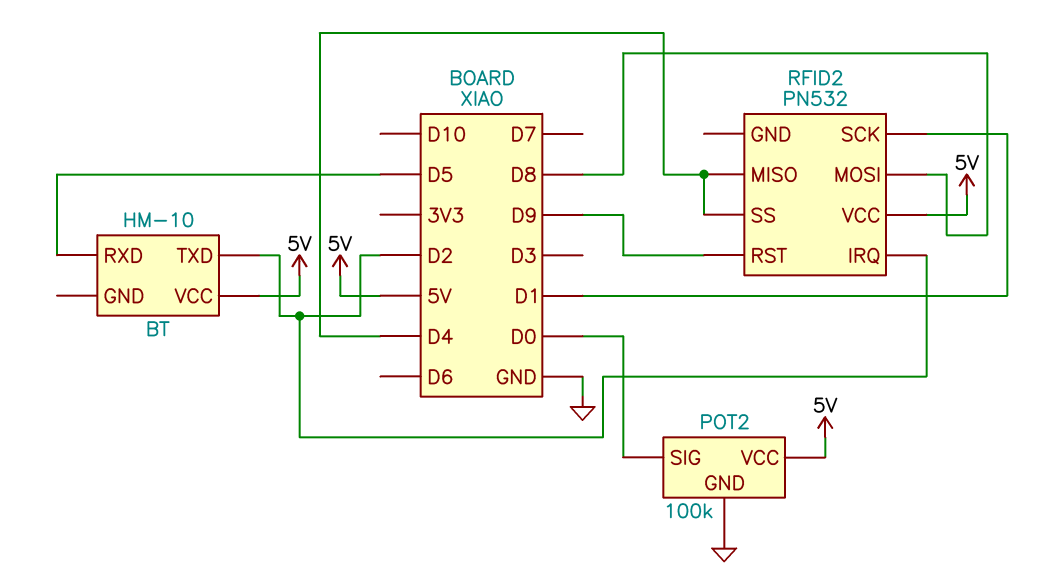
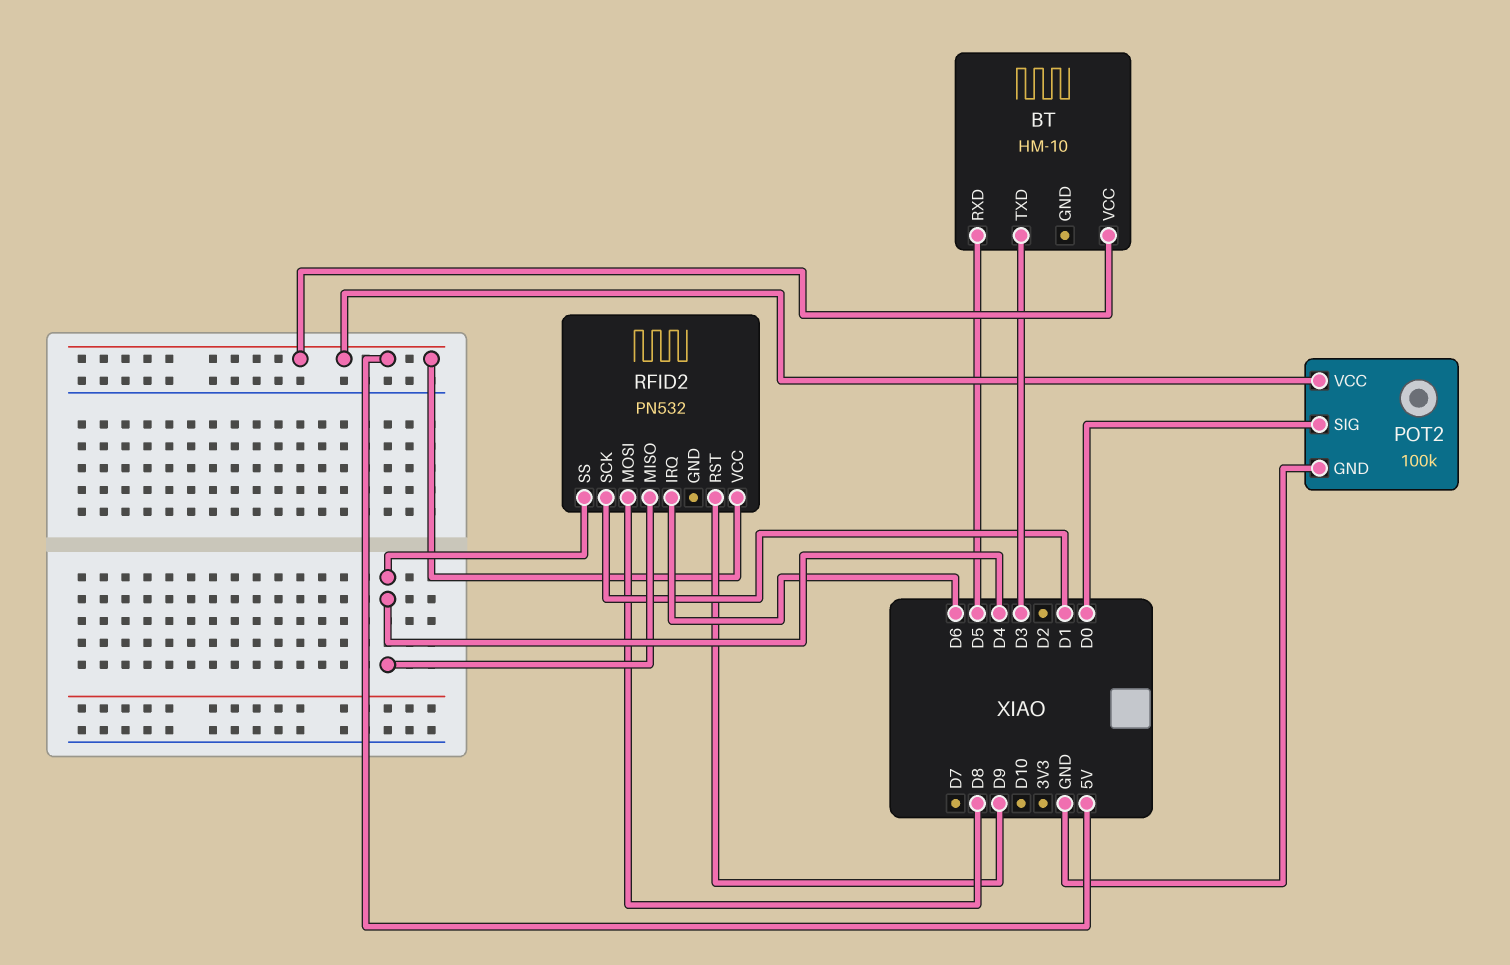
BT pin TXD: D2 -> D3
RFID2 pin IRQ: D2 -> D6

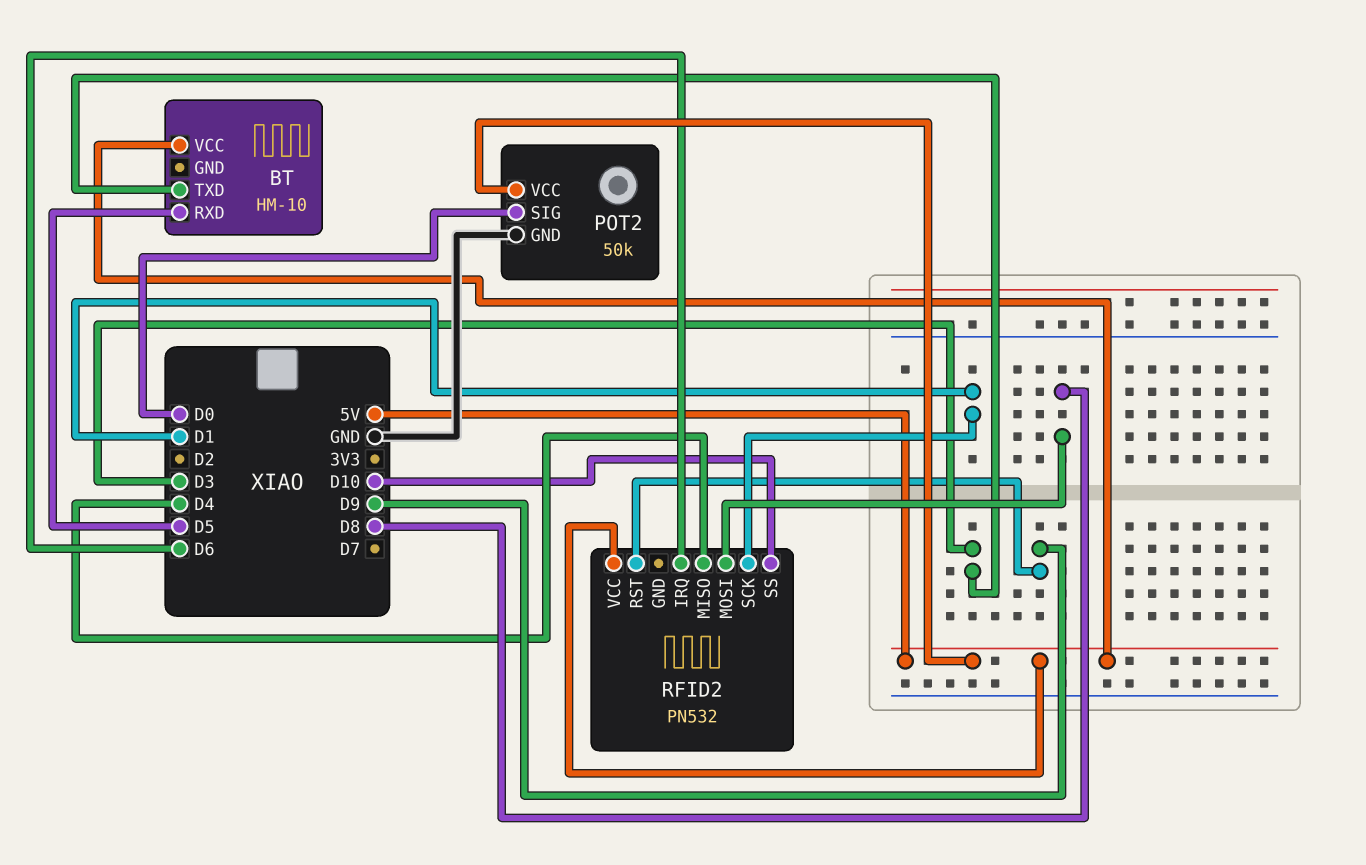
POT2: 100k -> 50k
RFID2 pin SS: D4 -> D10

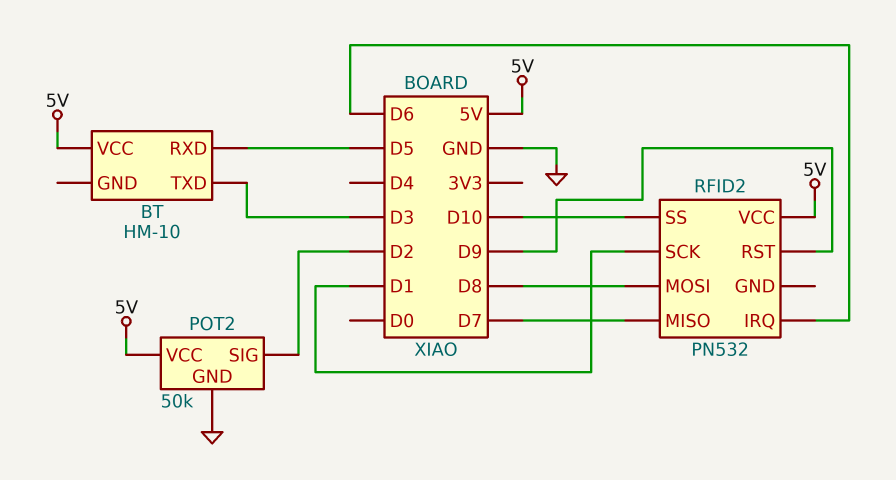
POT2 pin SIG: D0 -> D2
RFID2 pin MISO: D4 -> D7

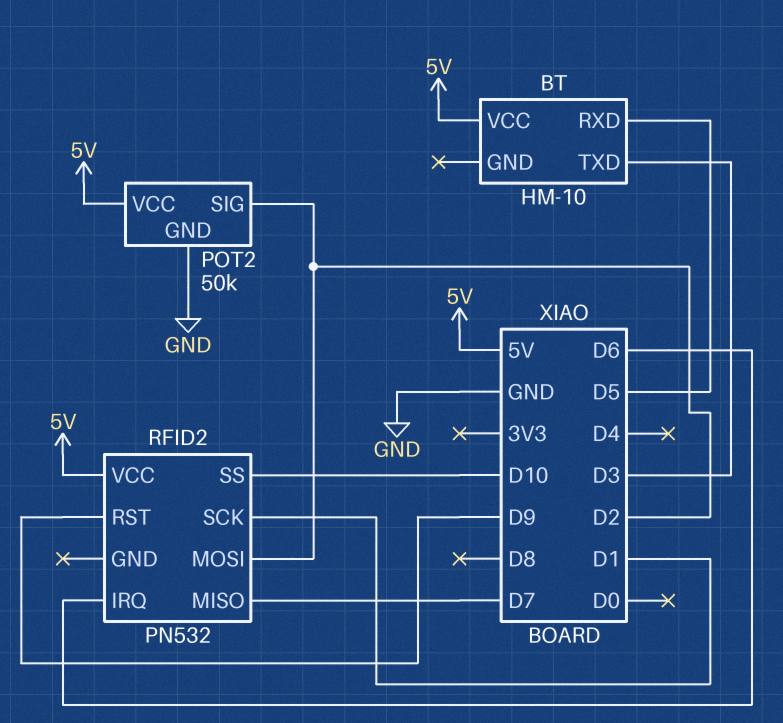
RFID2 pin MOSI: D8 -> D2

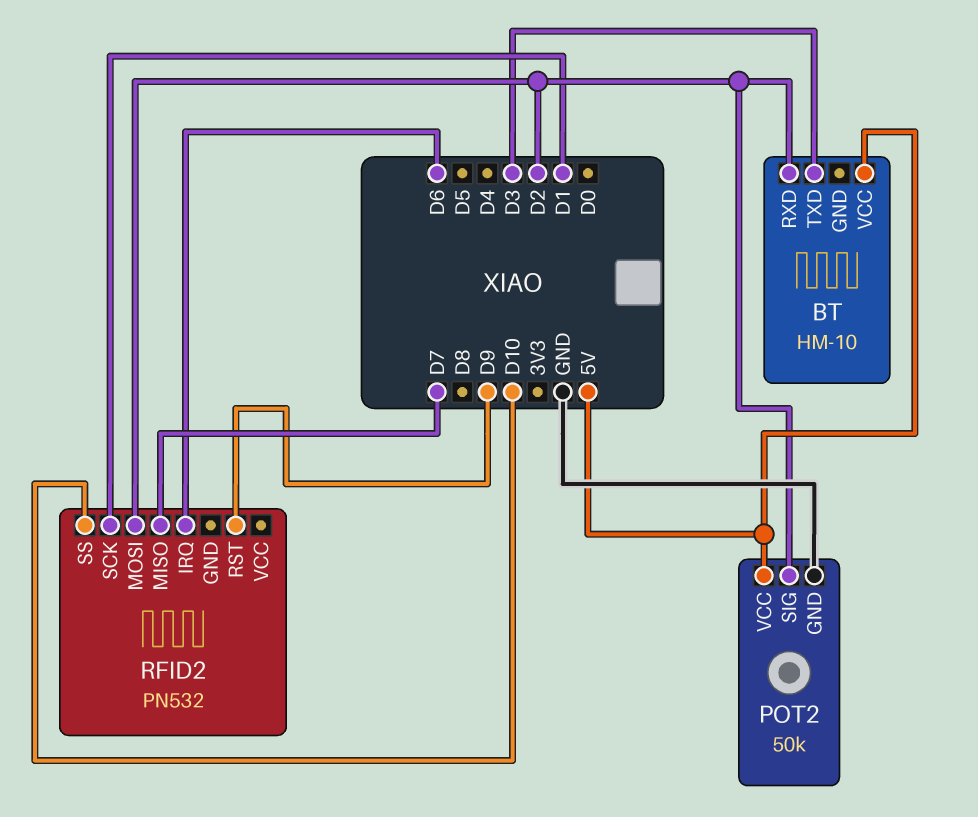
BT pin RXD: D5 -> D2
RFID2 pin VCC: 5V -> none

